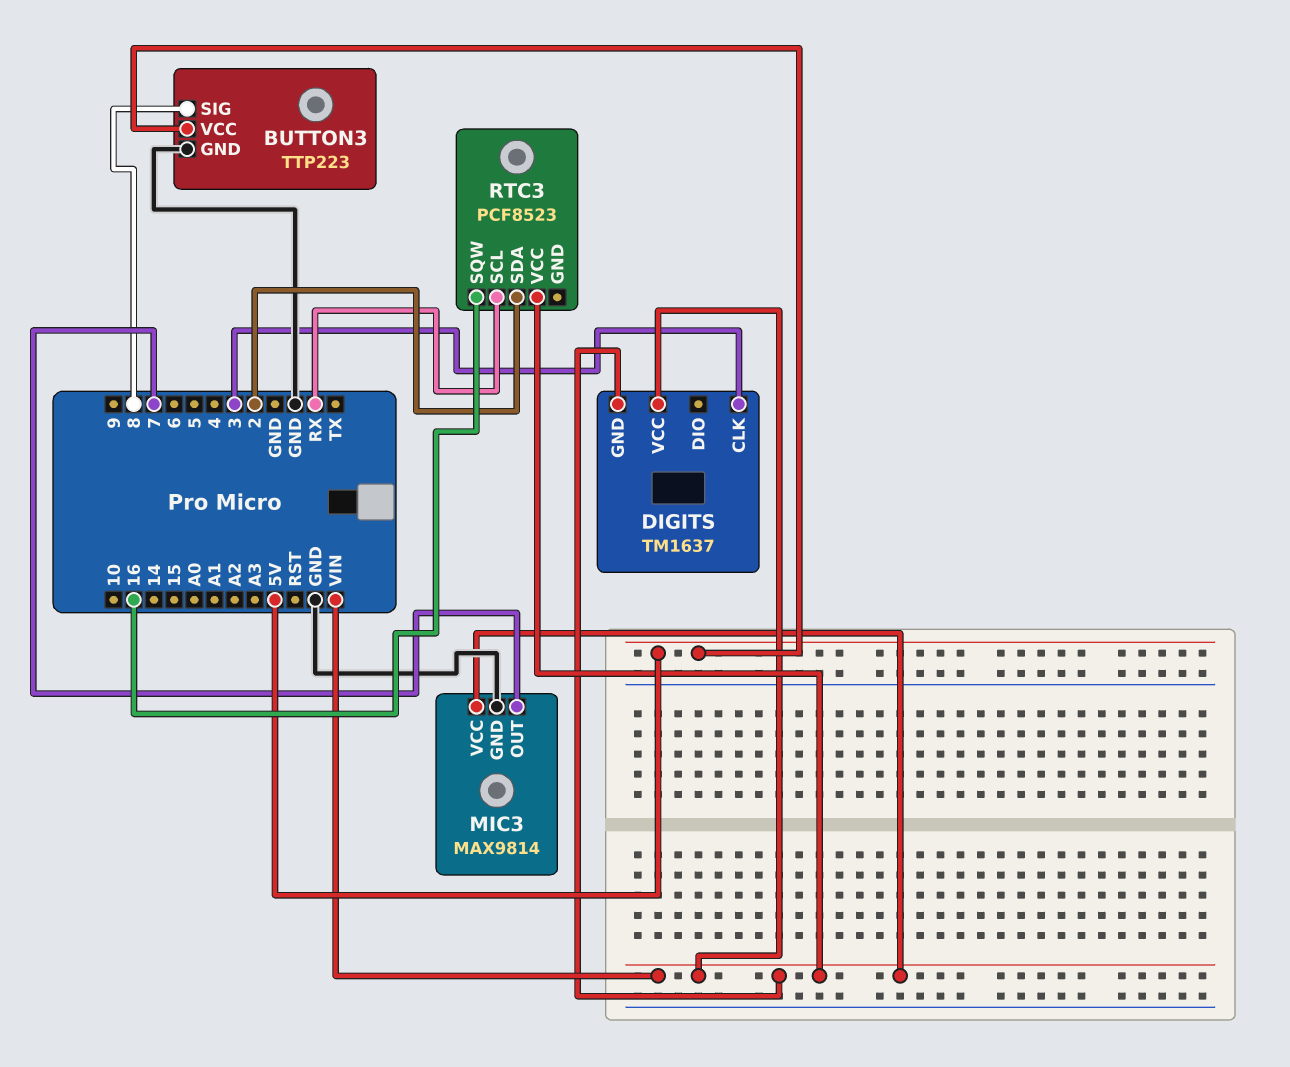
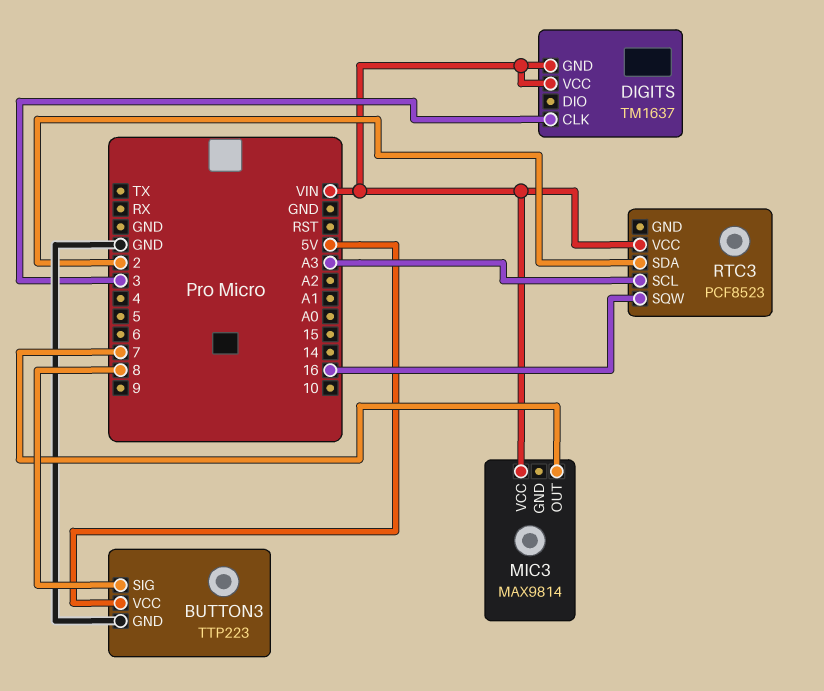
MIC3 pin GND: GND -> none
RTC3 pin SCL: RX -> A3

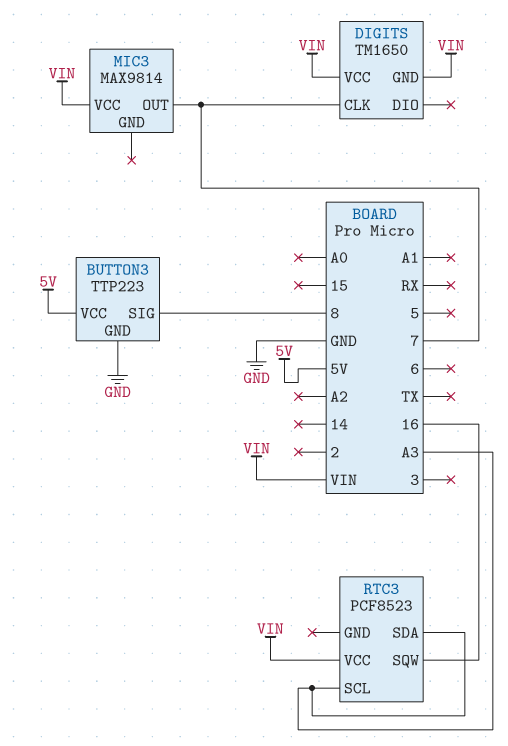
DIGITS: TM1637 -> TM1650
DIGITS pin CLK: 3 -> 7
RTC3 pin SDA: 2 -> A3

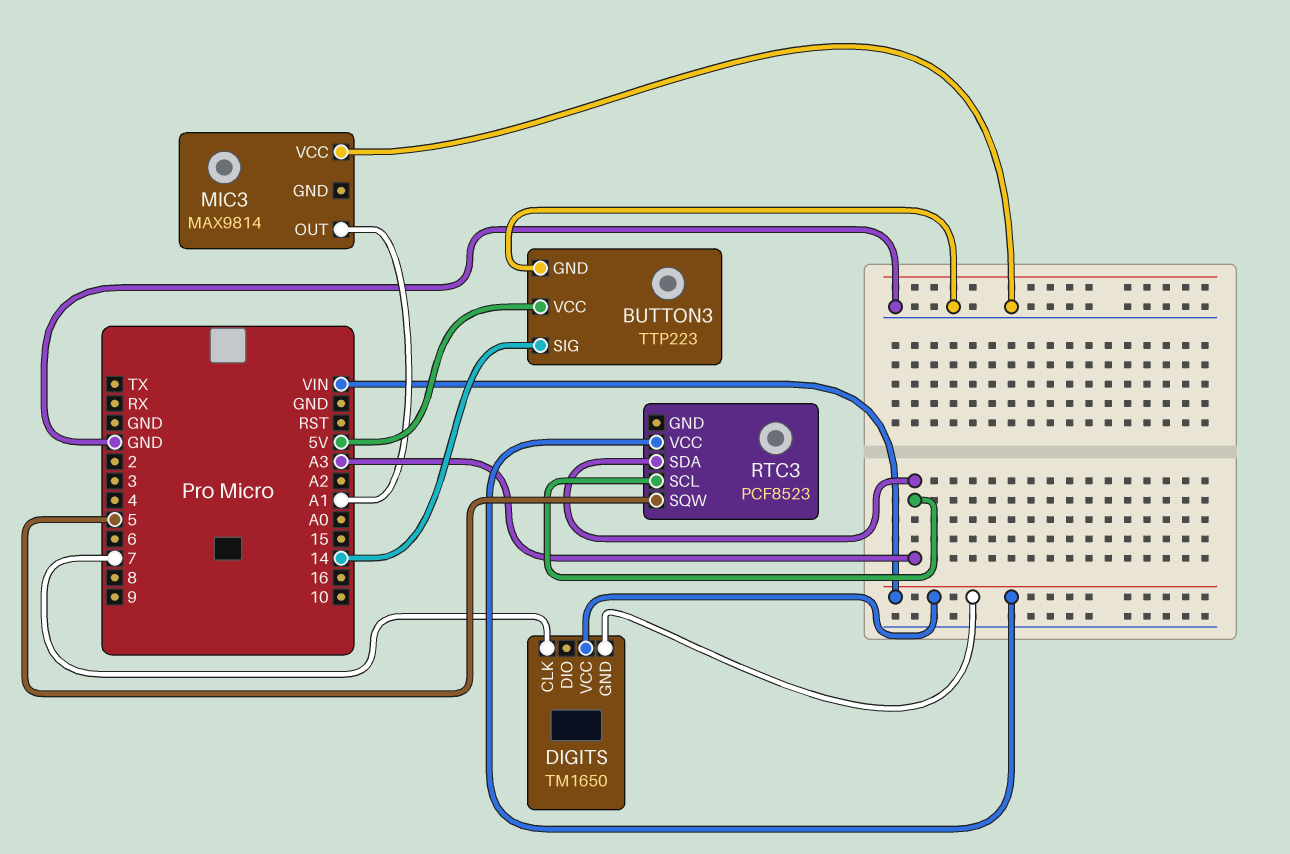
BUTTON3 pin SIG: 8 -> 14
MIC3 pin OUT: 7 -> A1
MIC3 pin VCC: VIN -> GND
RTC3 pin SQW: 16 -> 5

